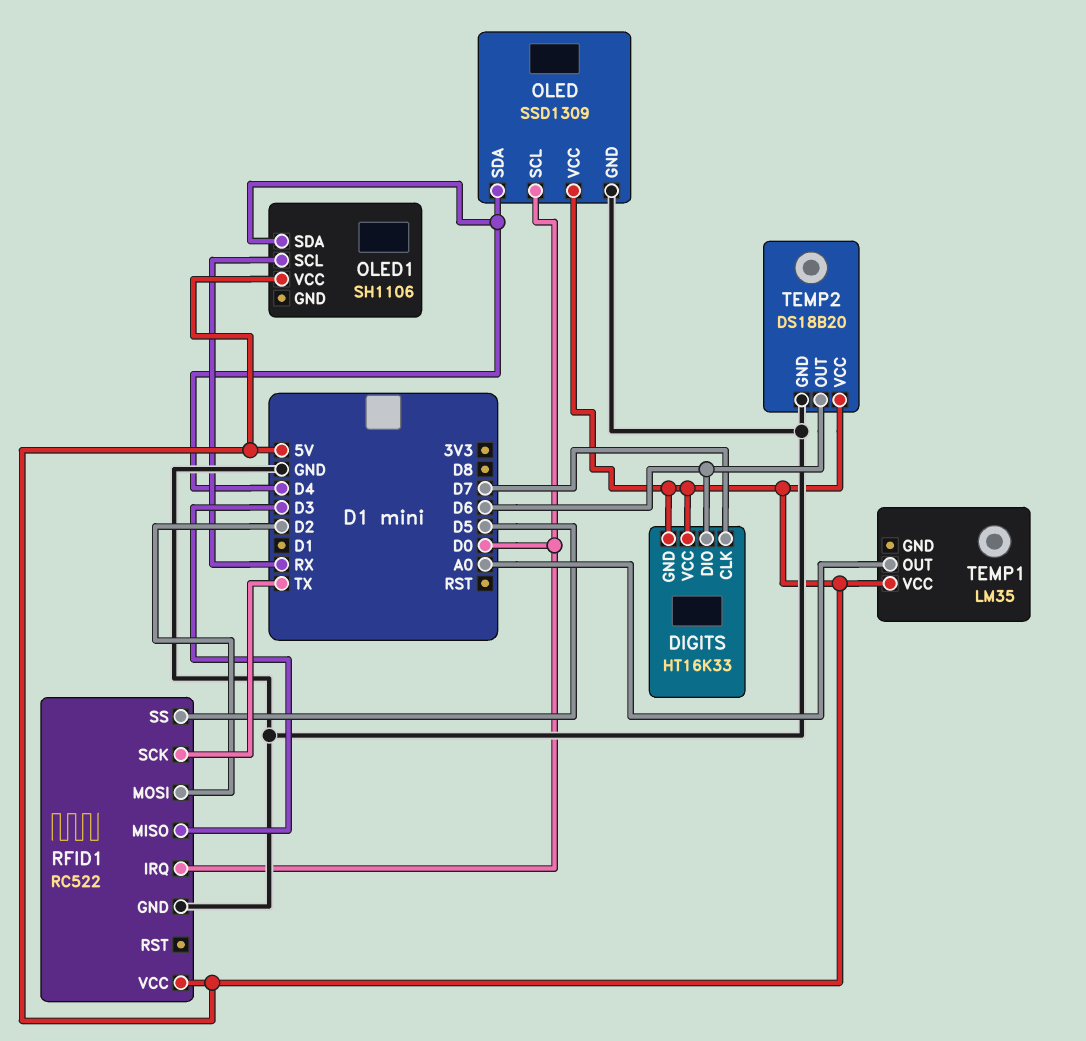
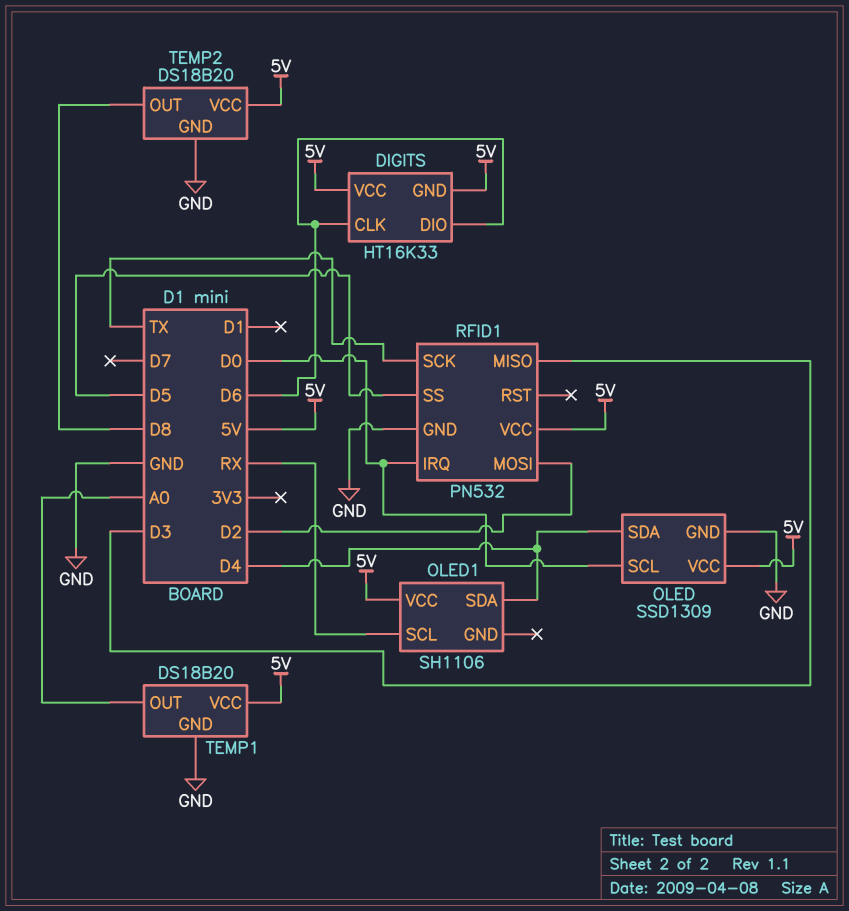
DIGITS pin CLK: D7 -> D6
RFID1: RC522 -> PN532
TEMP1: LM35 -> DS18B20
TEMP1 pin GND: none -> GND
TEMP2 pin OUT: D6 -> D8

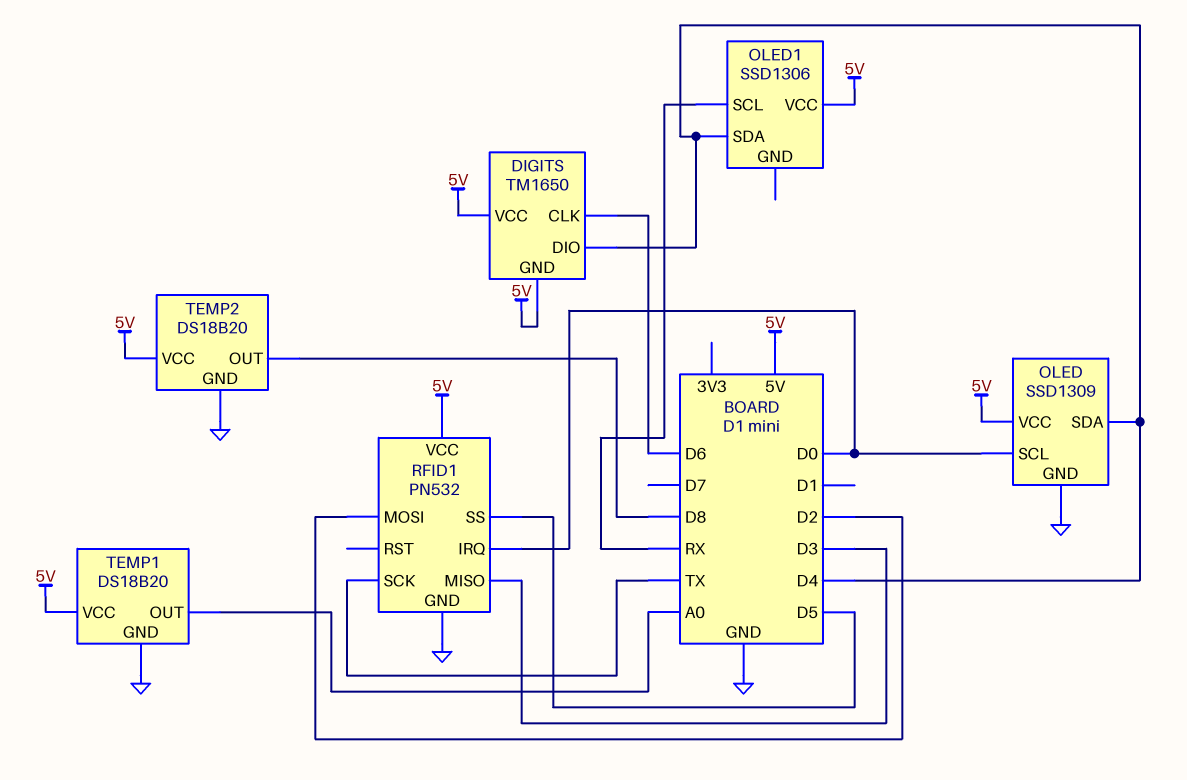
DIGITS: HT16K33 -> TM1650
DIGITS pin DIO: D6 -> D4
OLED1: SH1106 -> SSD1306

